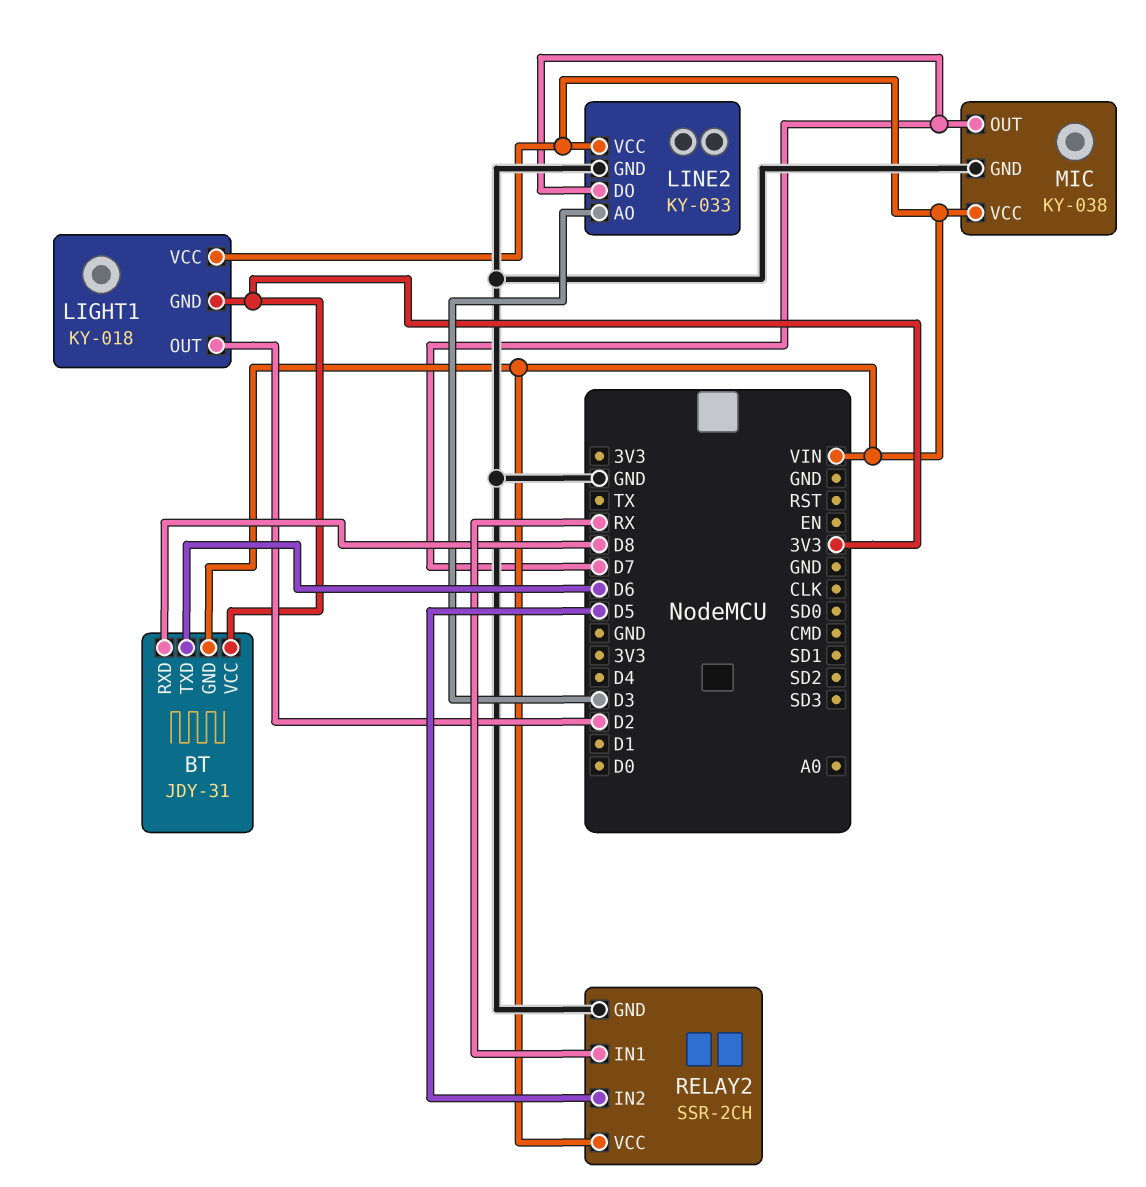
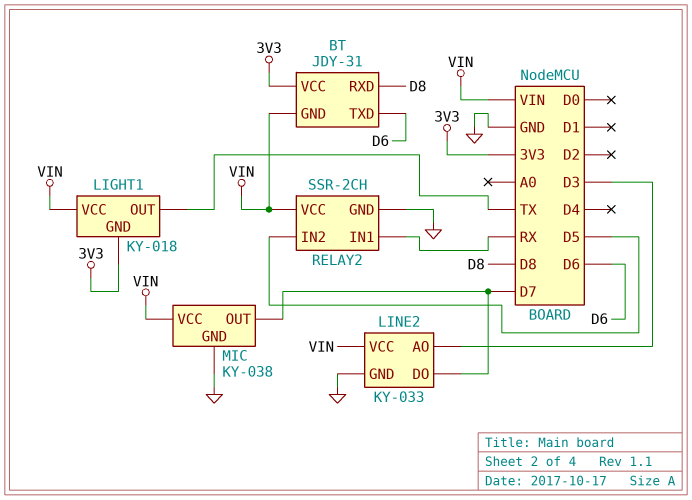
LIGHT1 pin OUT: D2 -> TX

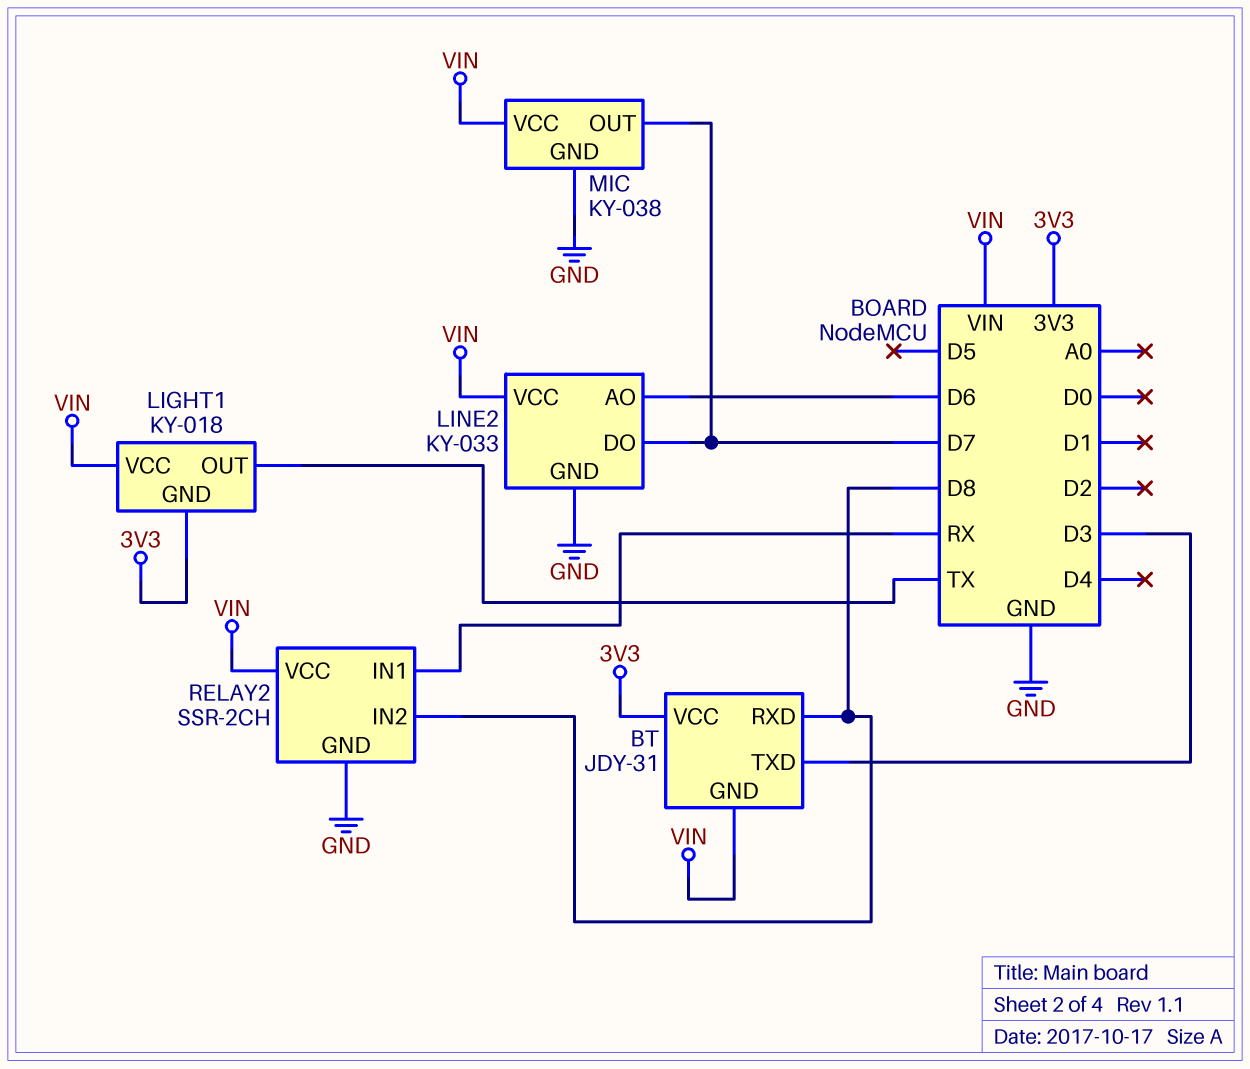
BT pin TXD: D6 -> D3
LINE2 pin AO: D3 -> D6
RELAY2 pin IN2: D5 -> D8

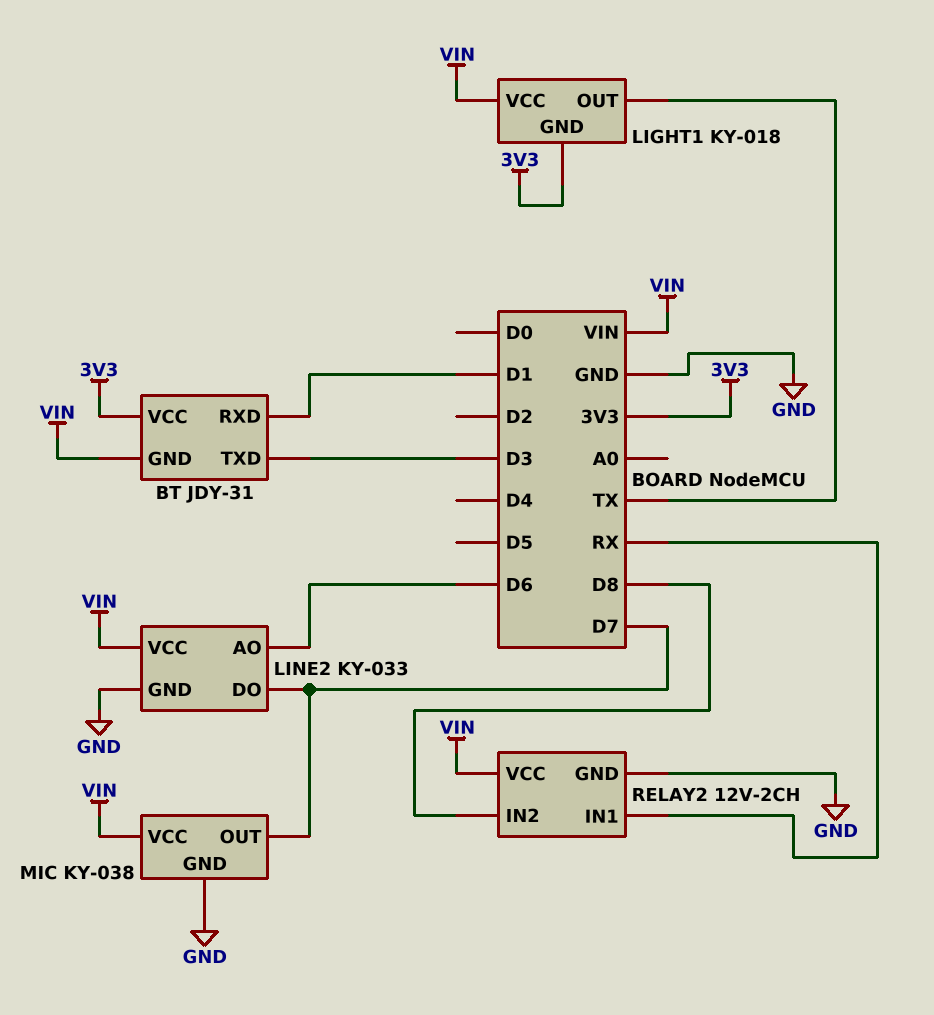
BT pin RXD: D8 -> D1
RELAY2: SSR-2CH -> 12V-2CH

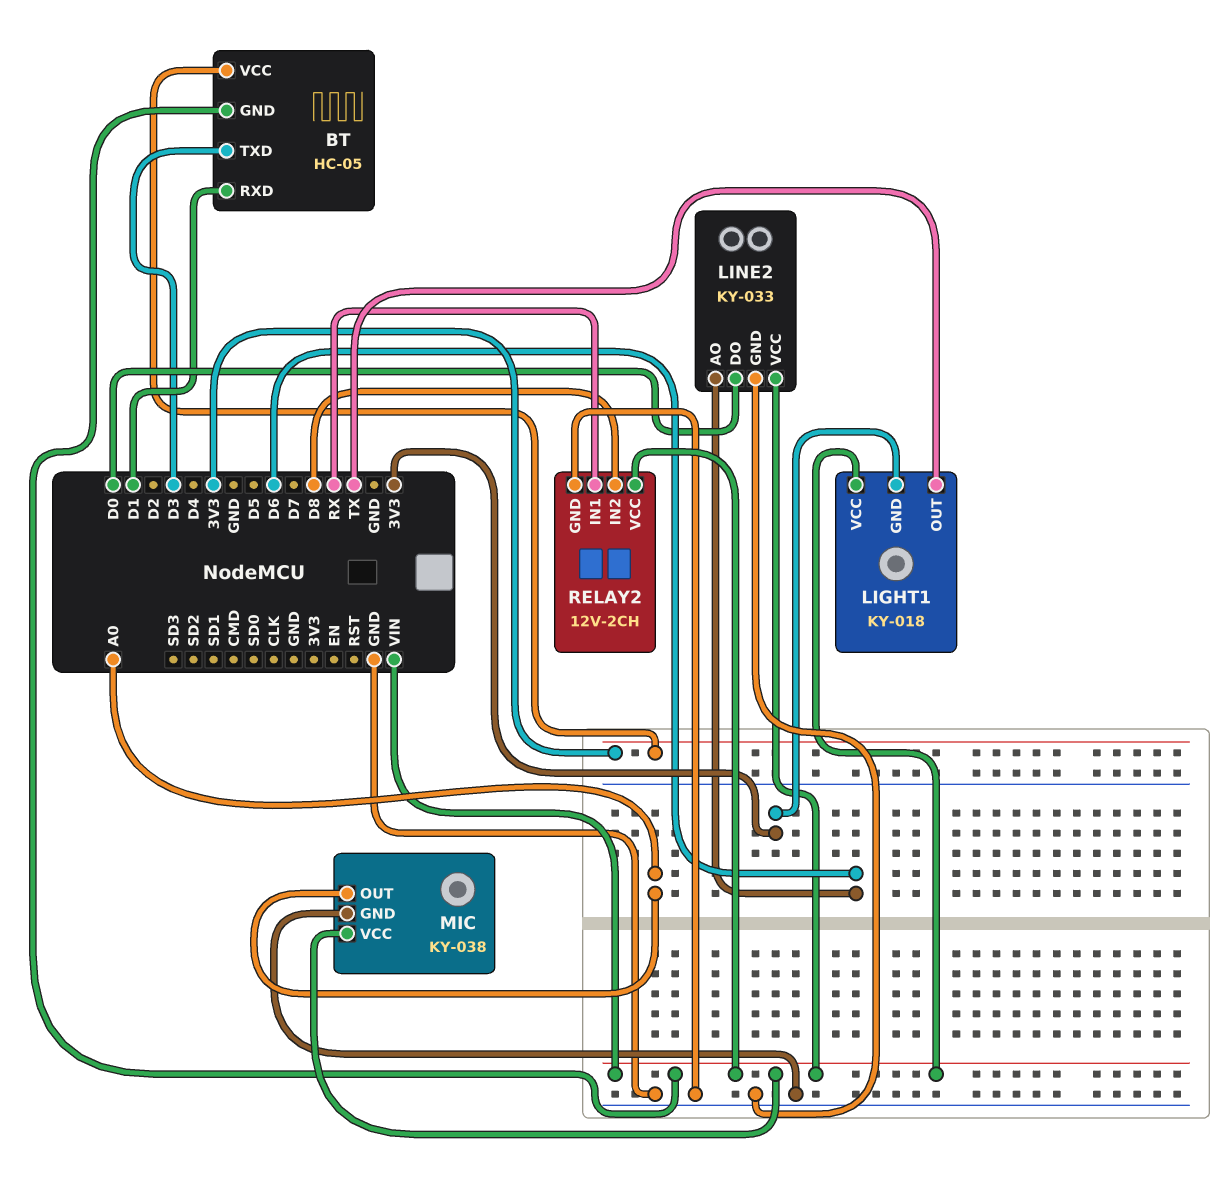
BT: JDY-31 -> HC-05
LINE2 pin DO: D7 -> D0
MIC pin OUT: D7 -> A0

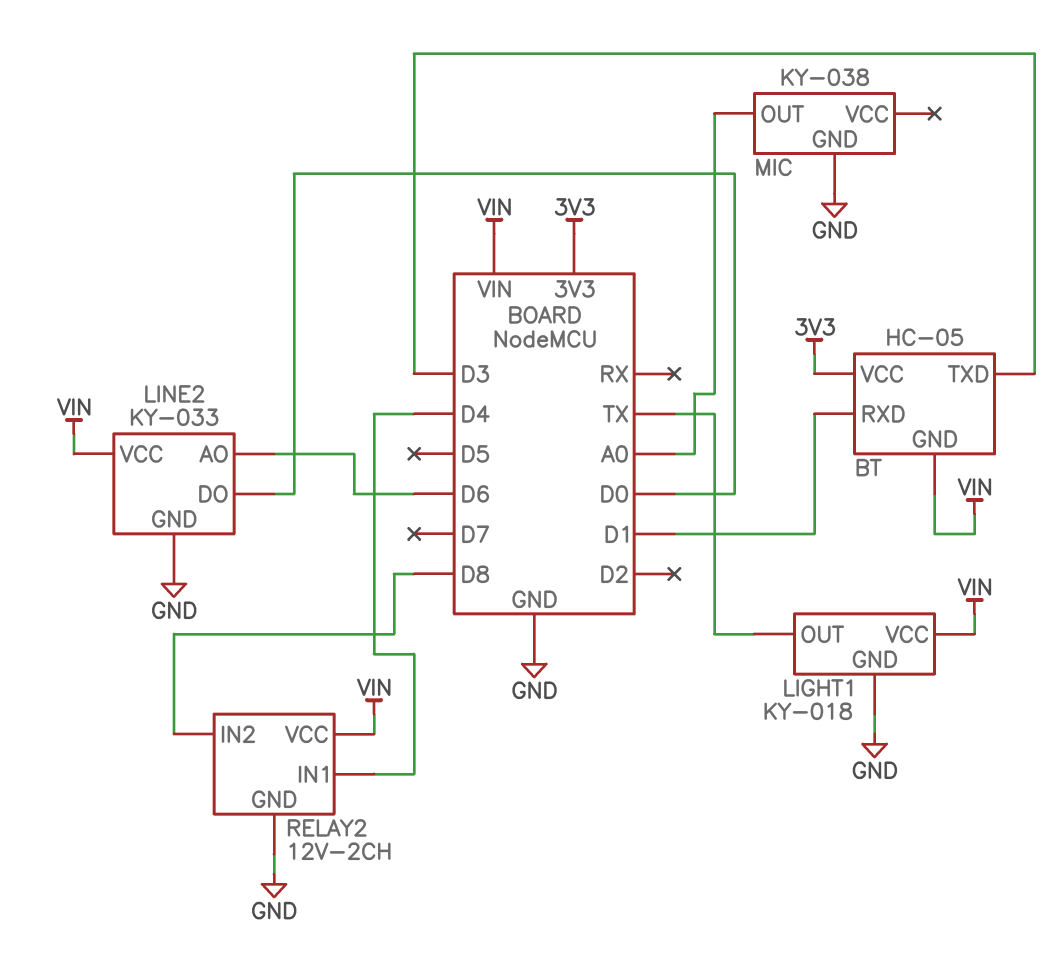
LIGHT1 pin GND: 3V3 -> GND
MIC pin VCC: VIN -> none
RELAY2 pin IN1: RX -> D4

